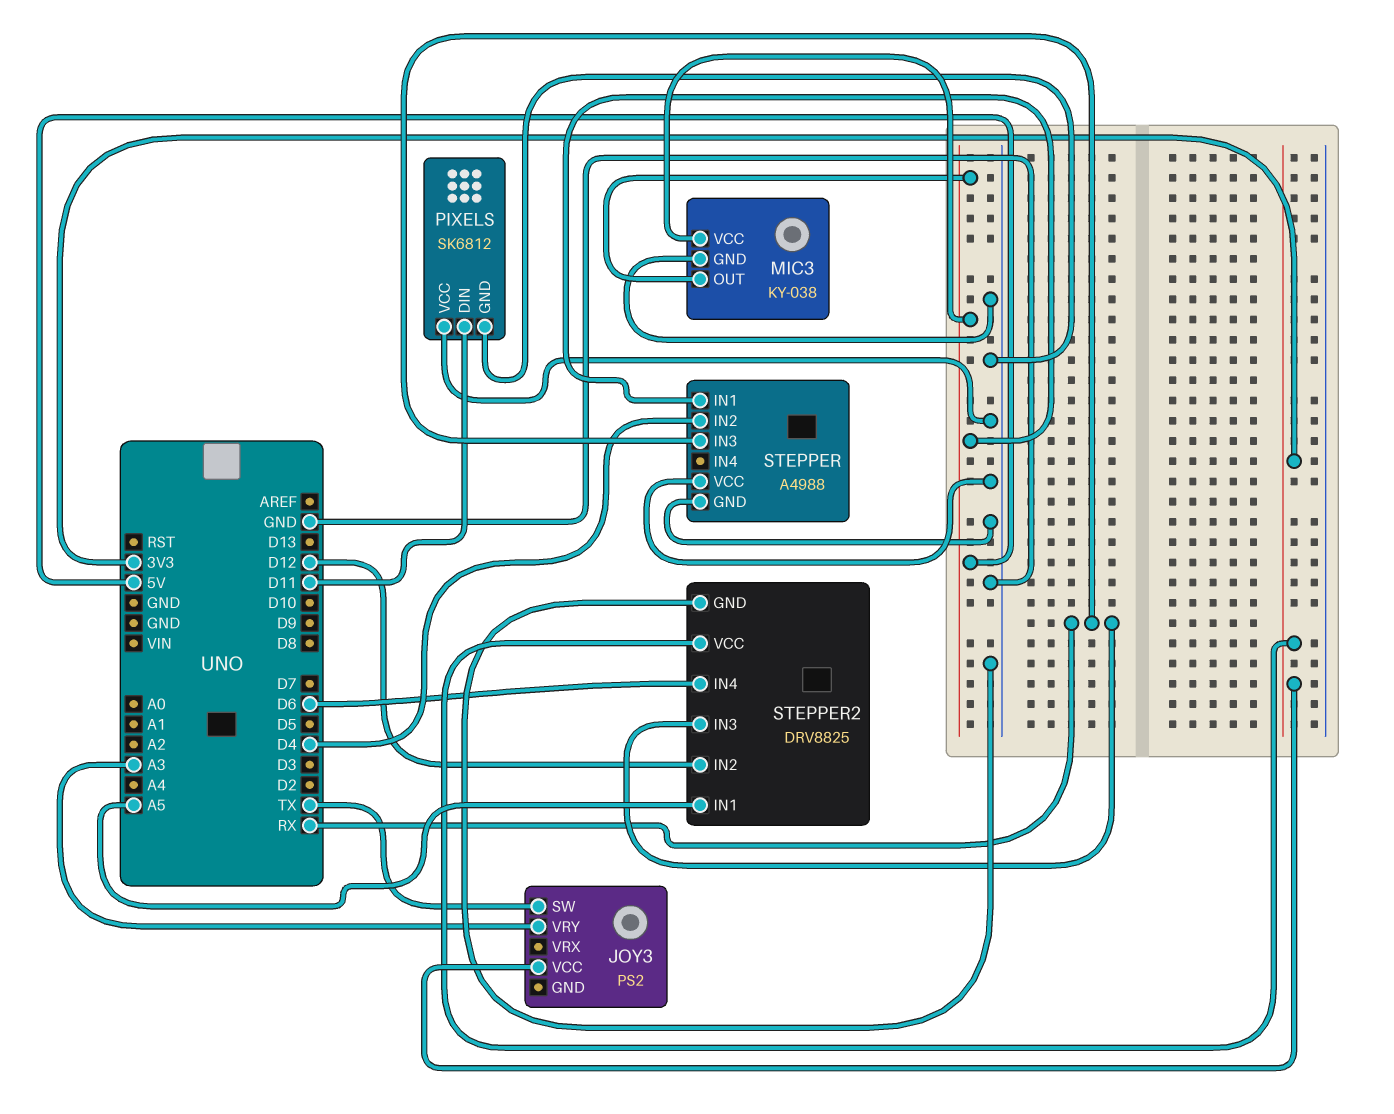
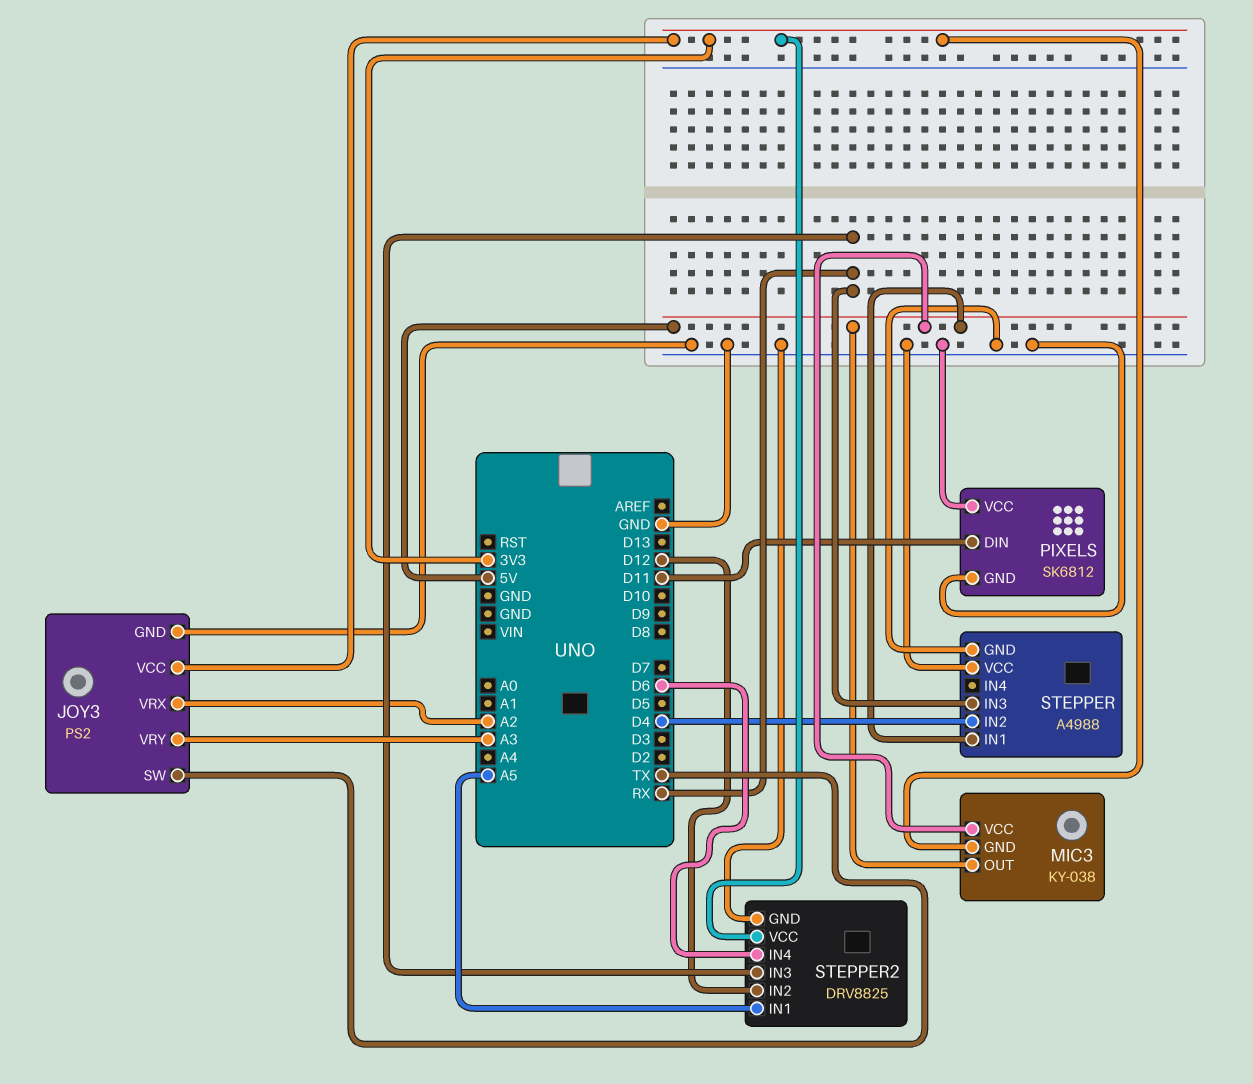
JOY3 pin GND: none -> GND
JOY3 pin VRX: none -> A2
MIC3 pin GND: GND -> 3V3

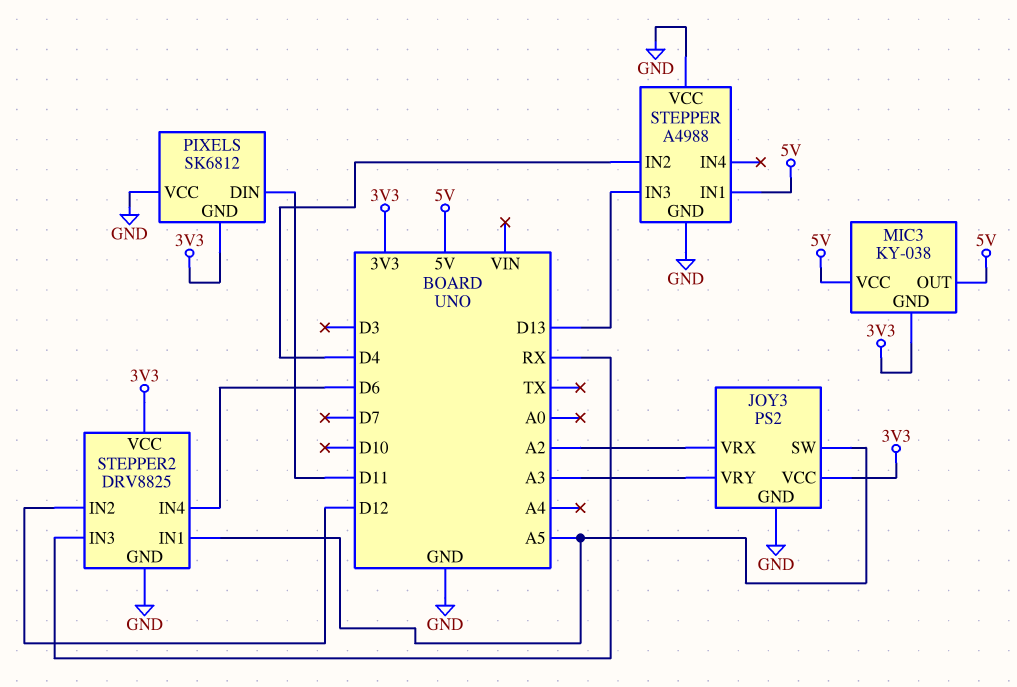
JOY3 pin SW: TX -> A5
PIXELS pin GND: GND -> 3V3
STEPPER pin IN3: RX -> D13

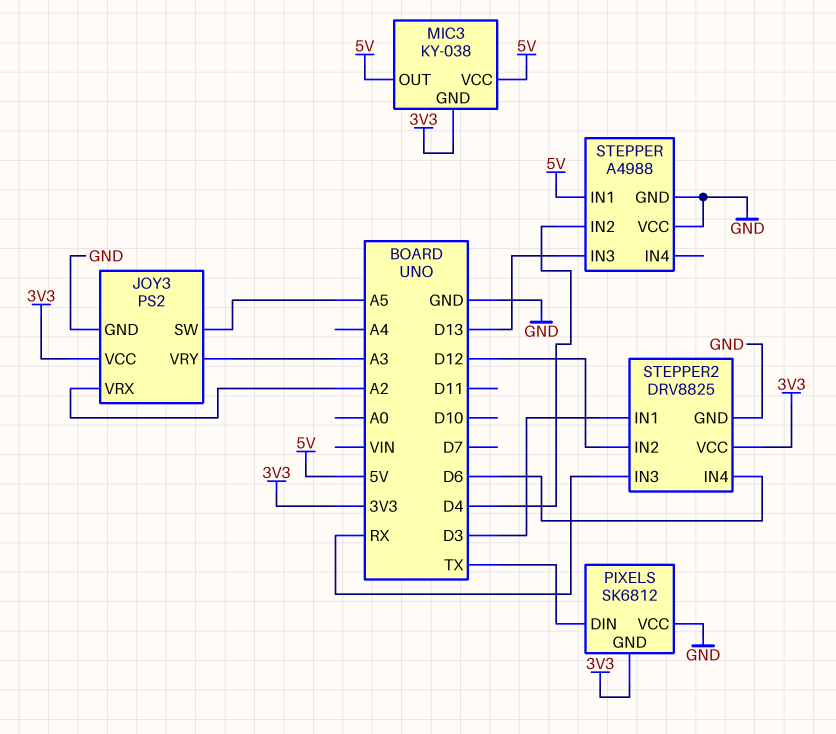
PIXELS pin DIN: D11 -> TX
STEPPER2 pin IN1: A5 -> D3

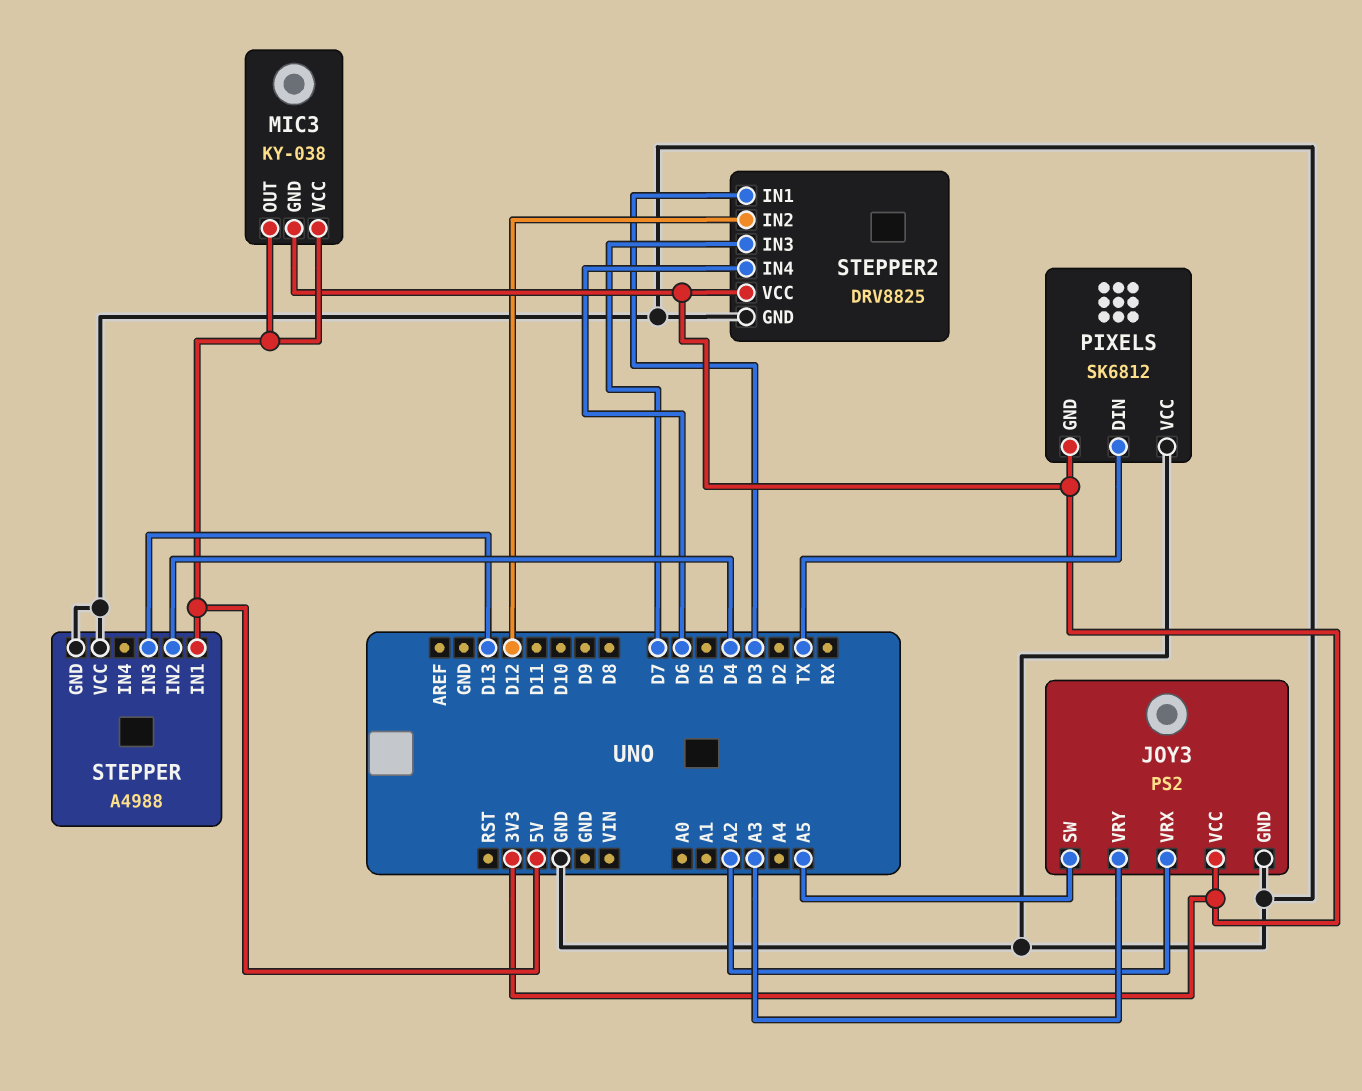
STEPPER2 pin IN3: RX -> D7

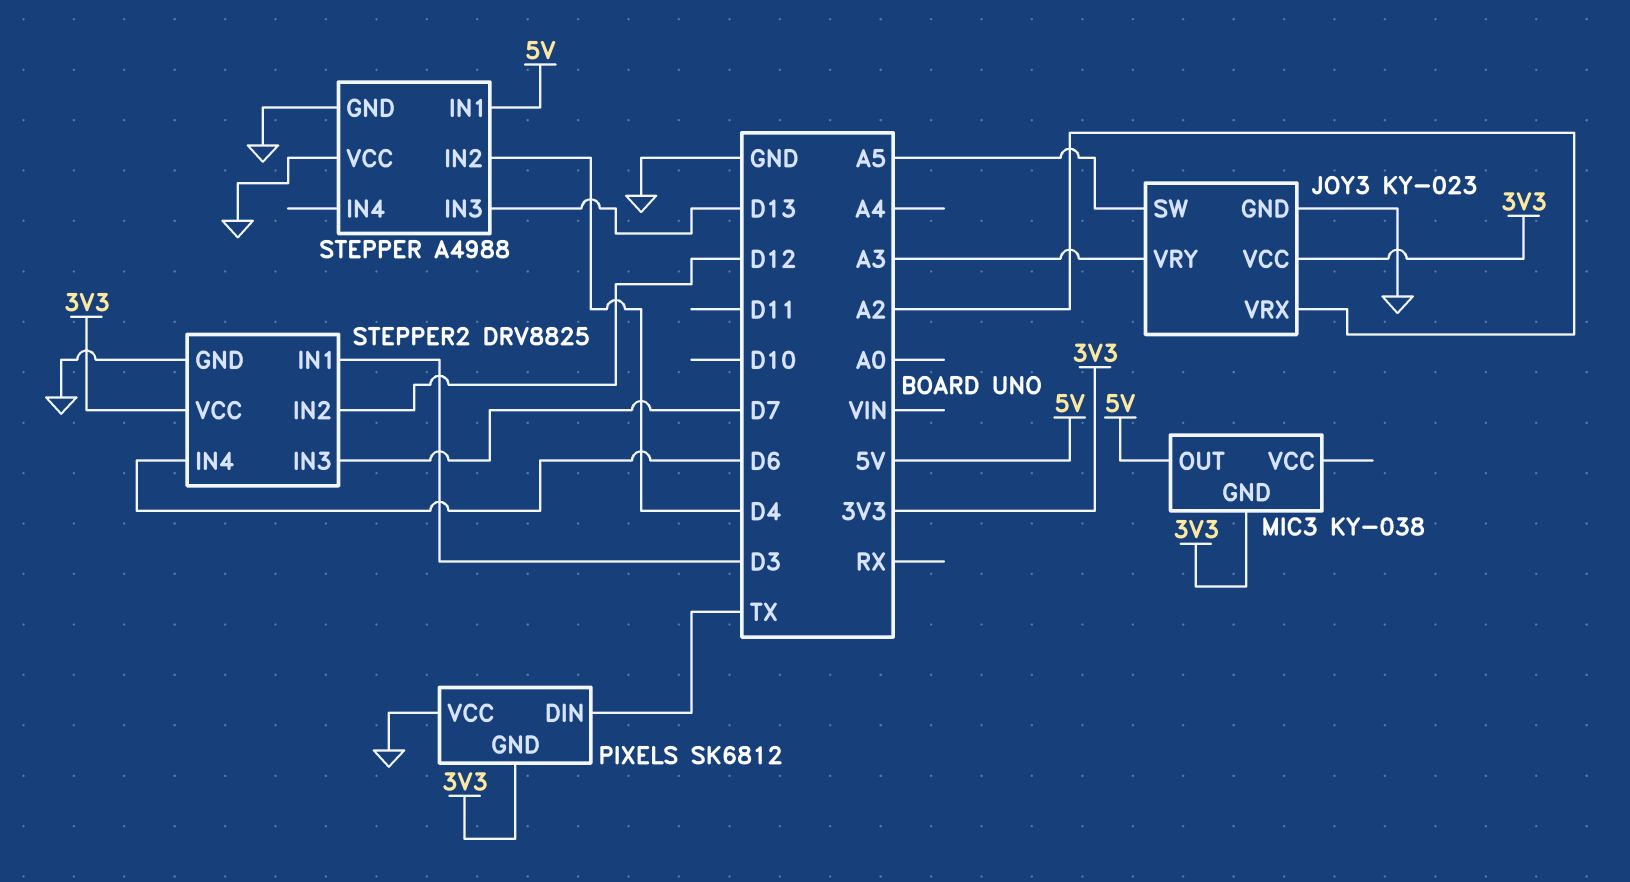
JOY3: PS2 -> KY-023
MIC3 pin VCC: 5V -> none

